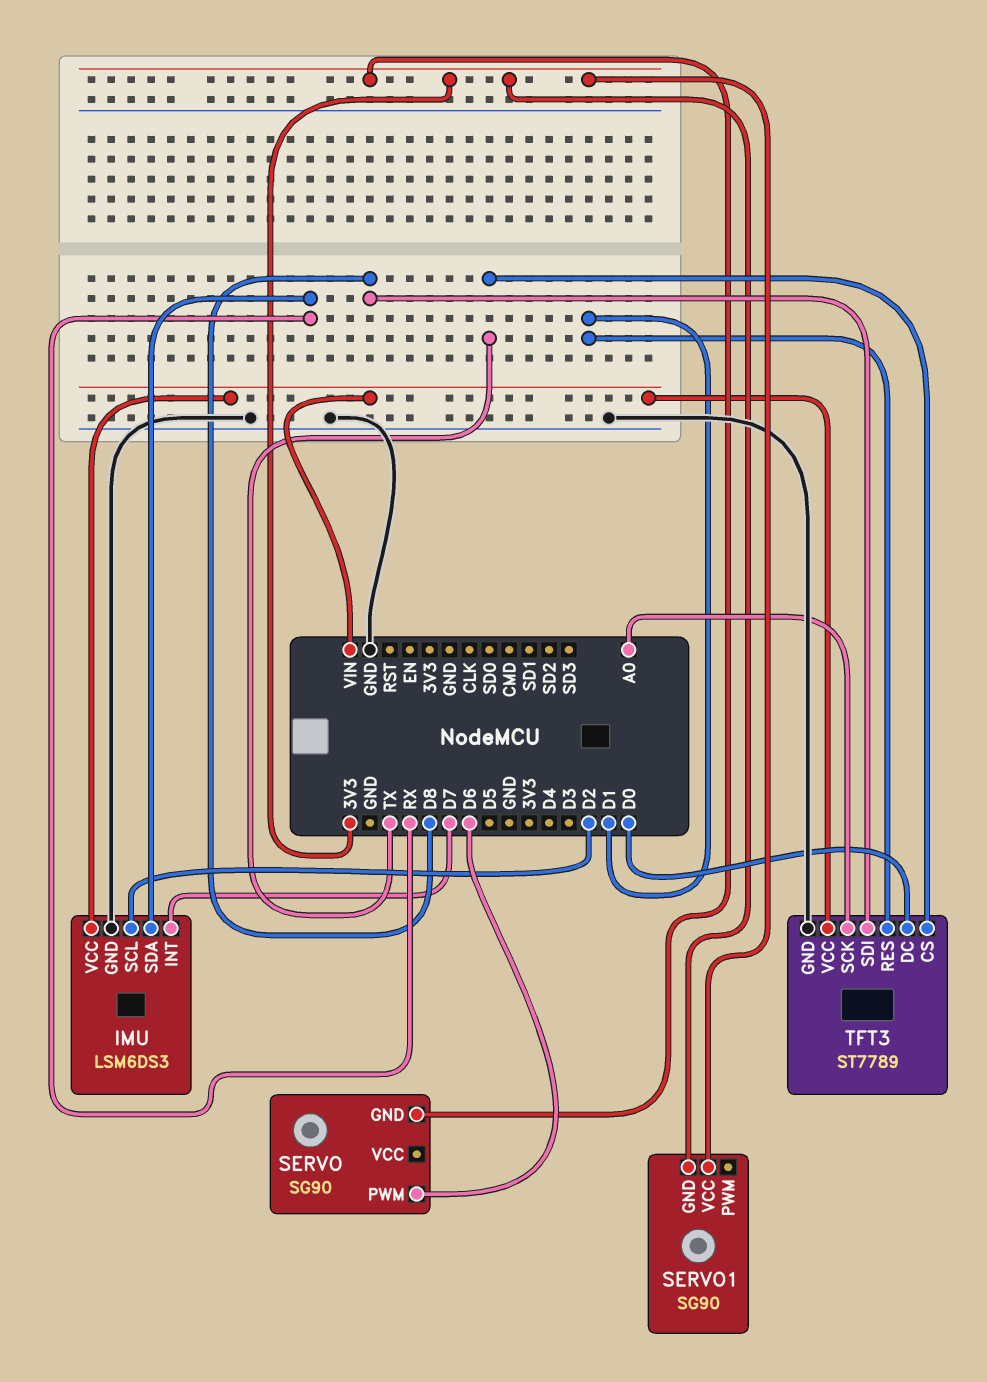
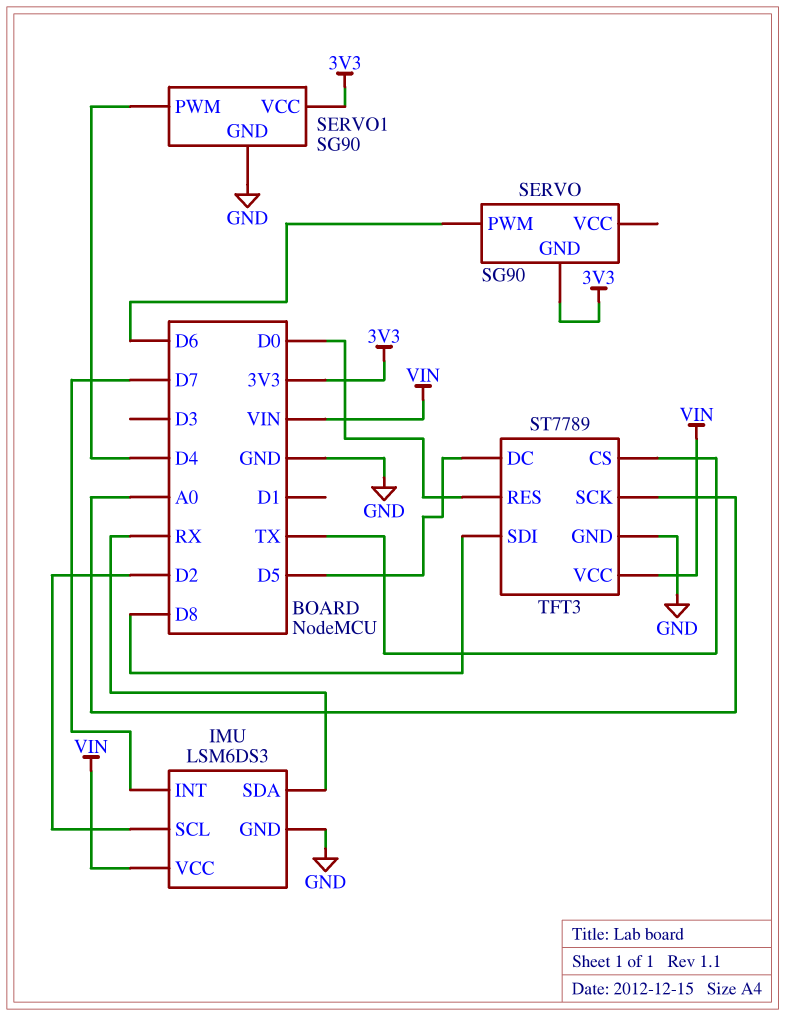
SERVO1 pin GND: 3V3 -> GND
SERVO1 pin PWM: none -> D4
TFT3 pin DC: D0 -> D5
TFT3 pin RES: D1 -> D0

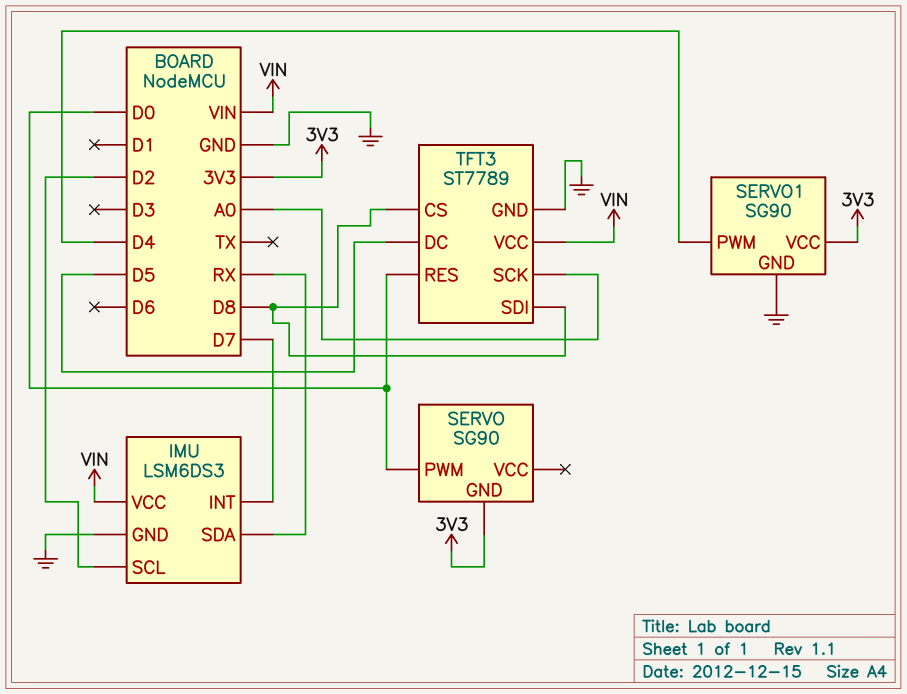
SERVO pin PWM: D6 -> D0
TFT3 pin CS: TX -> D8

